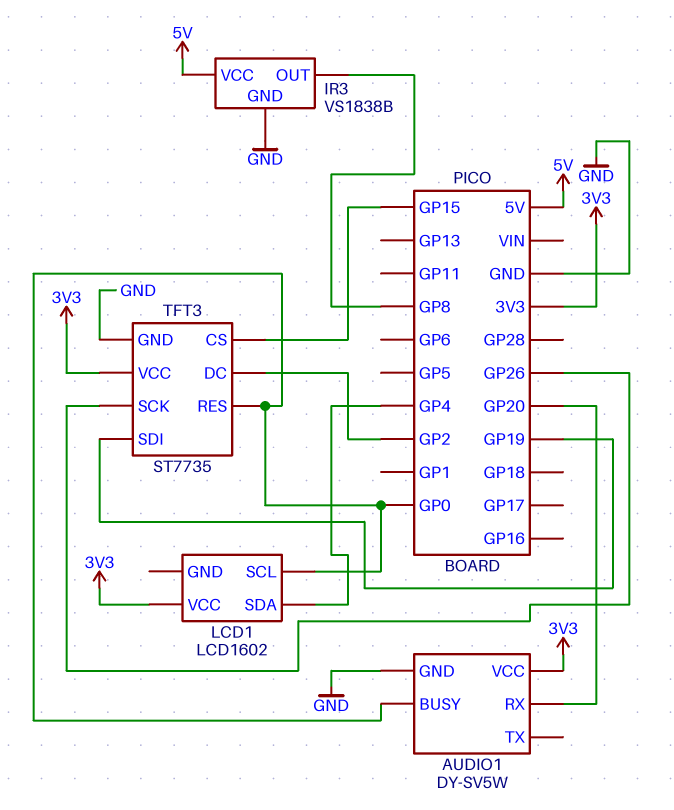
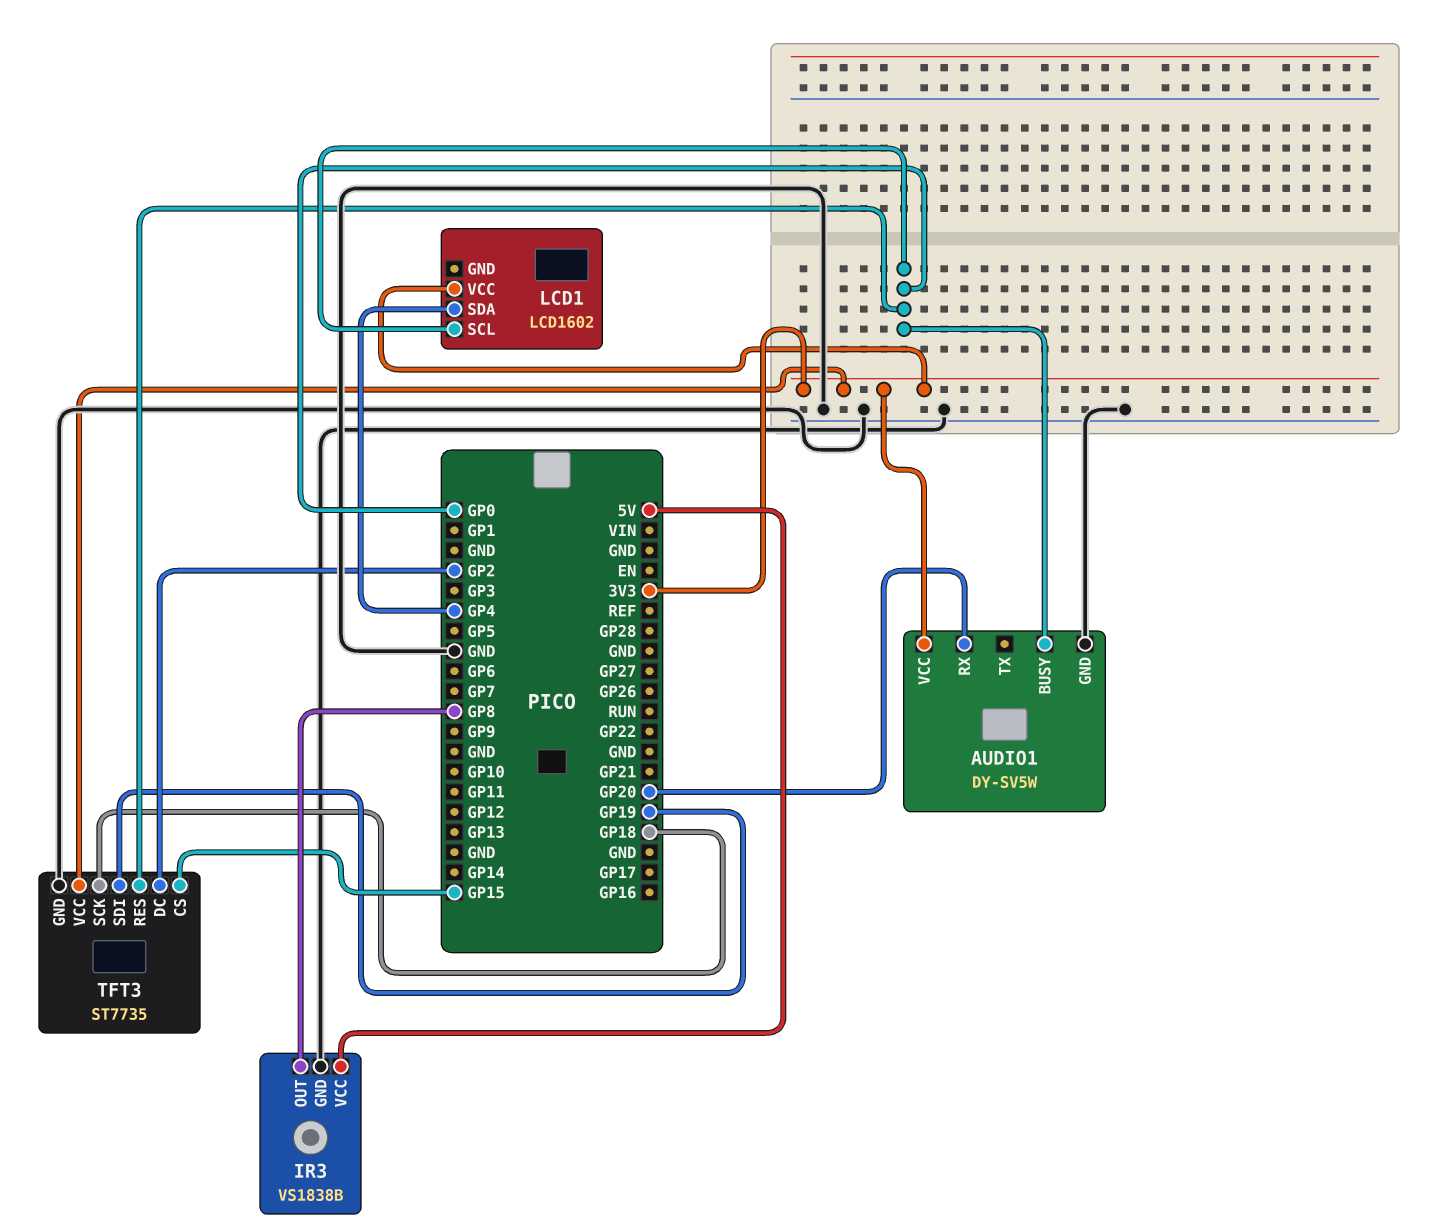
TFT3 pin SCK: GP26 -> GP18

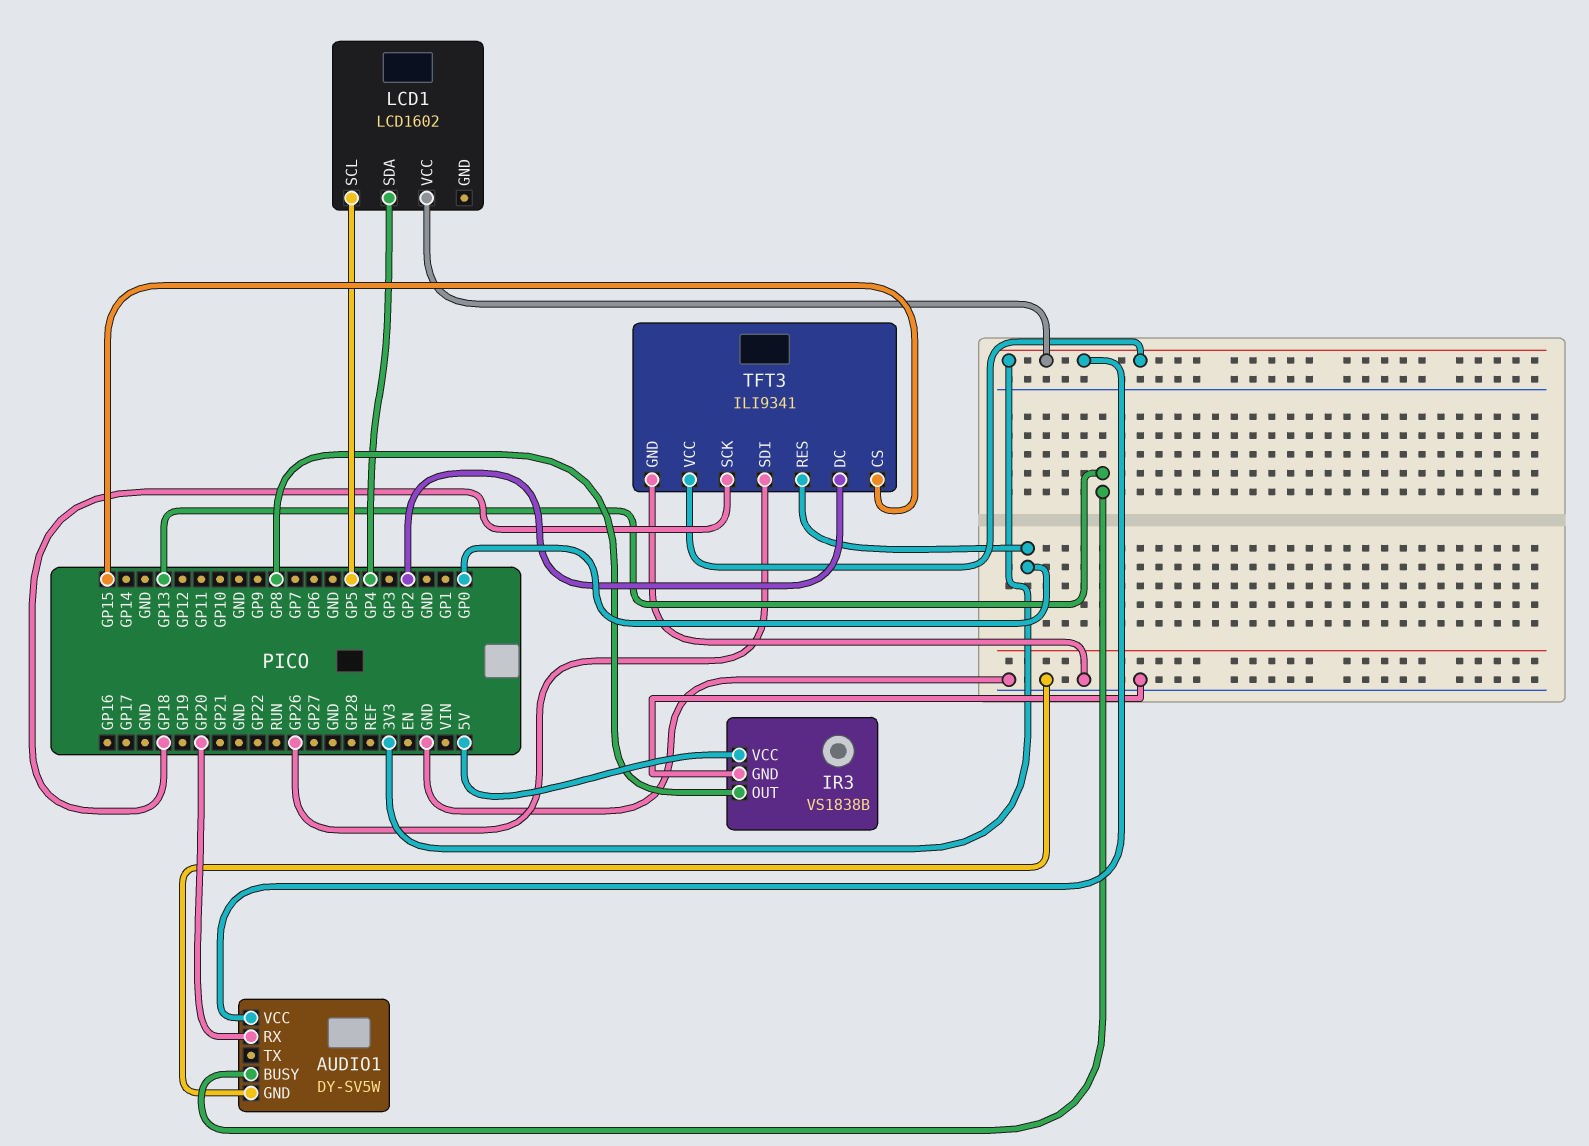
AUDIO1 pin BUSY: GP0 -> GP13
LCD1 pin SCL: GP0 -> GP5
TFT3: ST7735 -> ILI9341
TFT3 pin SDI: GP19 -> GP26

